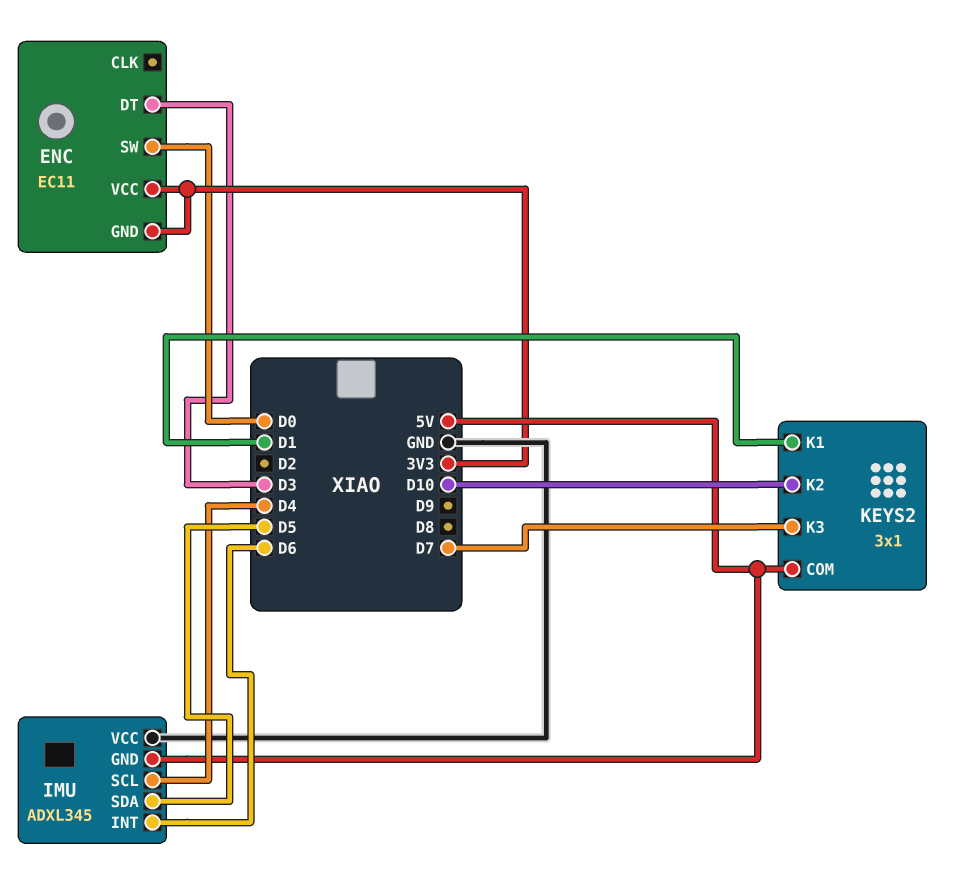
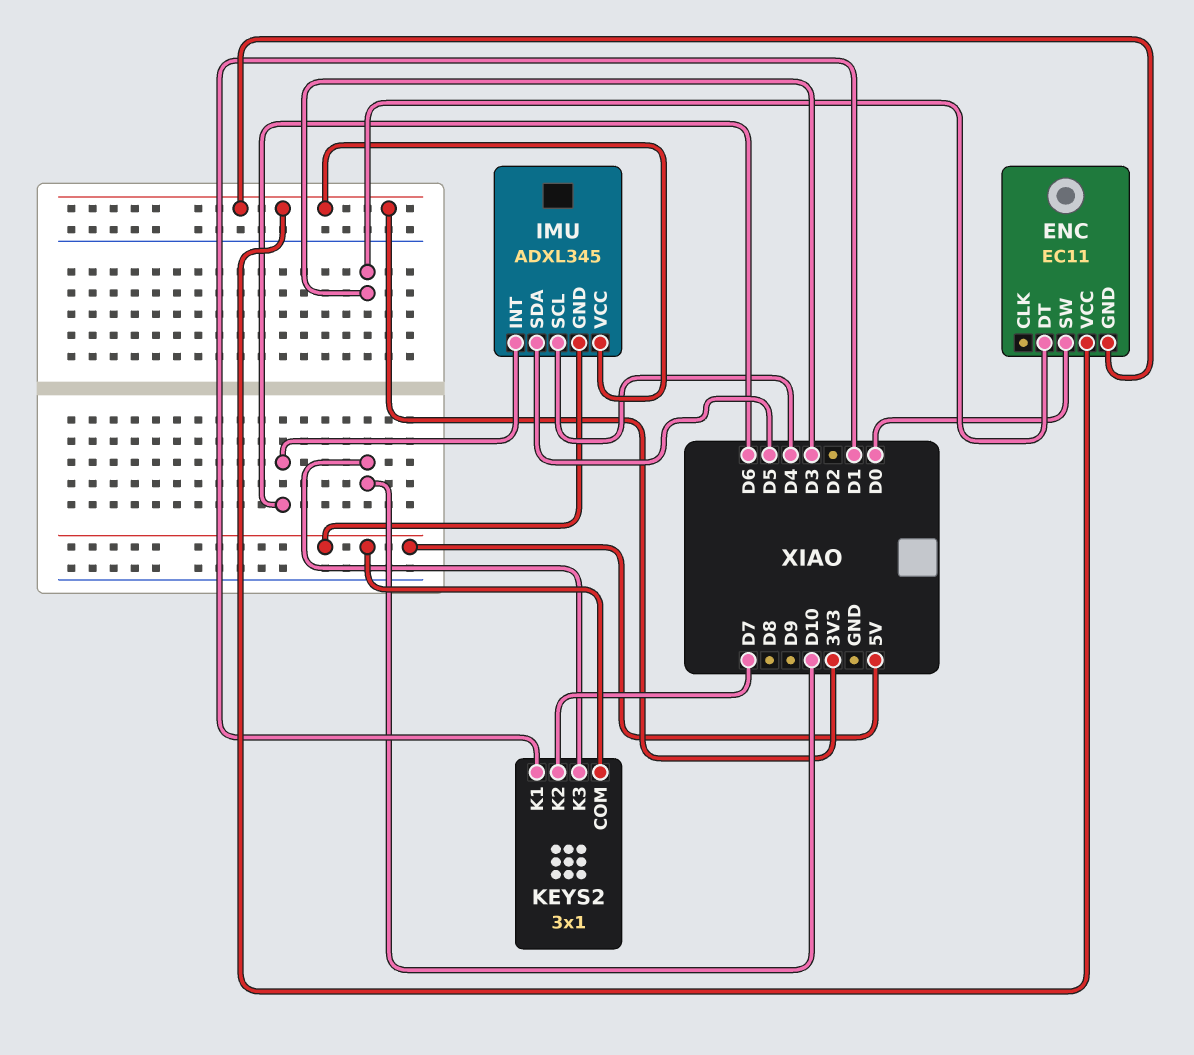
IMU pin VCC: GND -> 3V3
KEYS2 pin K2: D10 -> D7
KEYS2 pin K3: D7 -> D10

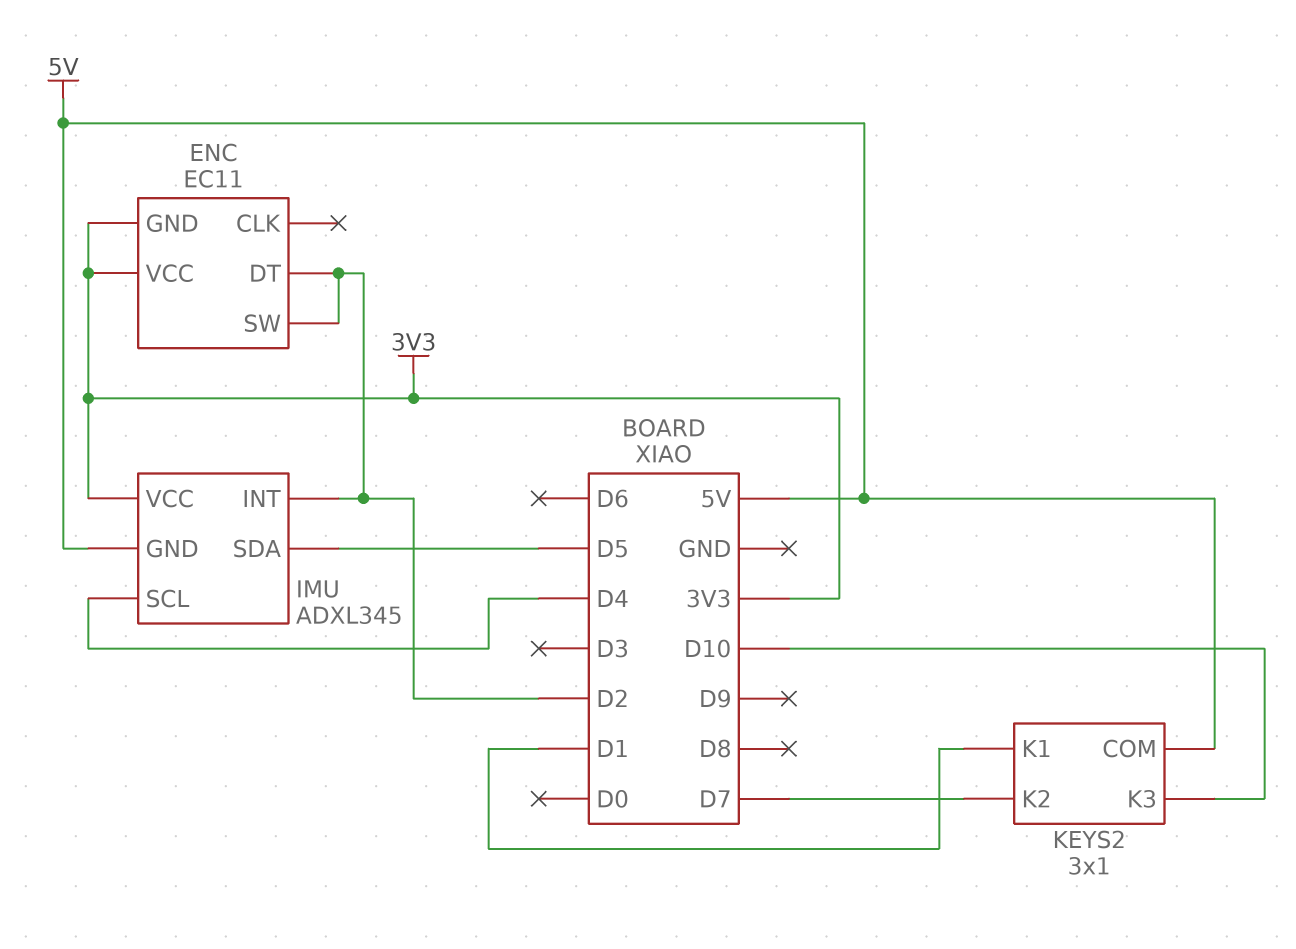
ENC pin DT: D3 -> D2
ENC pin SW: D0 -> D2
IMU pin INT: D6 -> D2

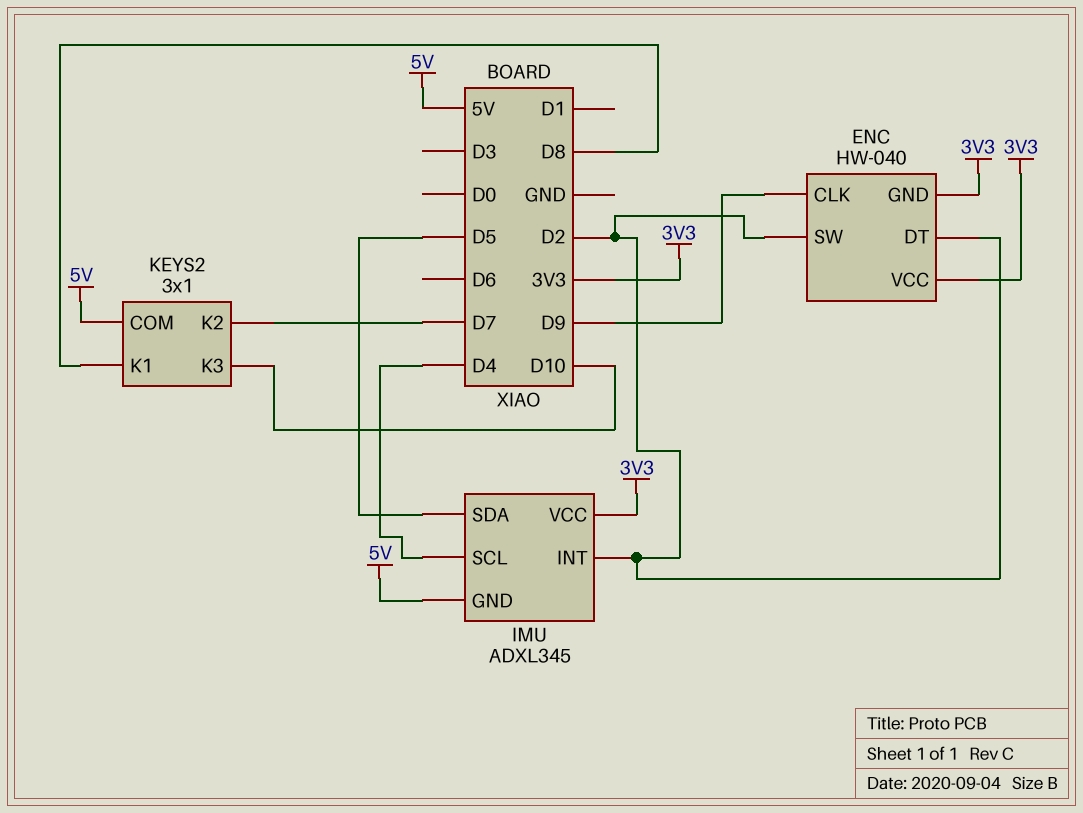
ENC: EC11 -> HW-040
ENC pin CLK: none -> D9
KEYS2 pin K1: D1 -> D8

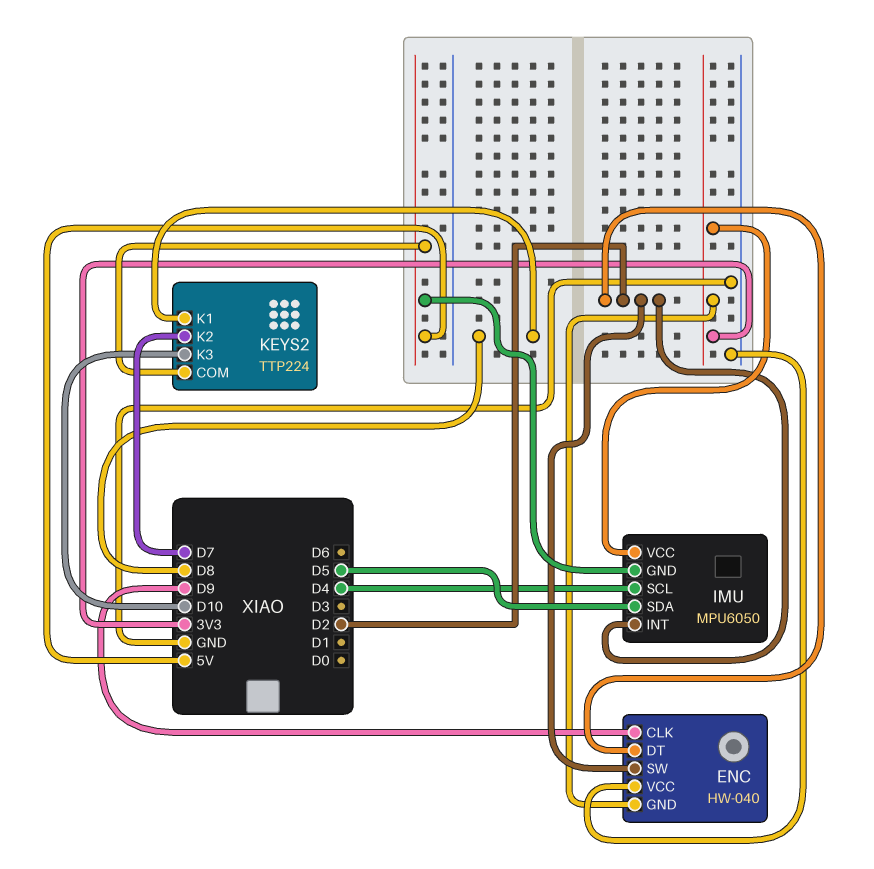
ENC pin VCC: 3V3 -> GND
IMU: ADXL345 -> MPU6050
KEYS2: 3x1 -> TTP224

